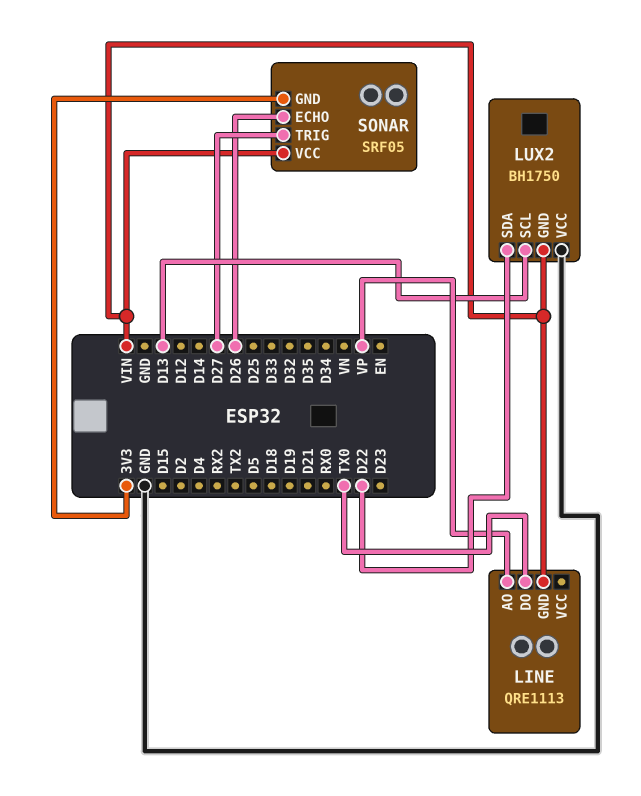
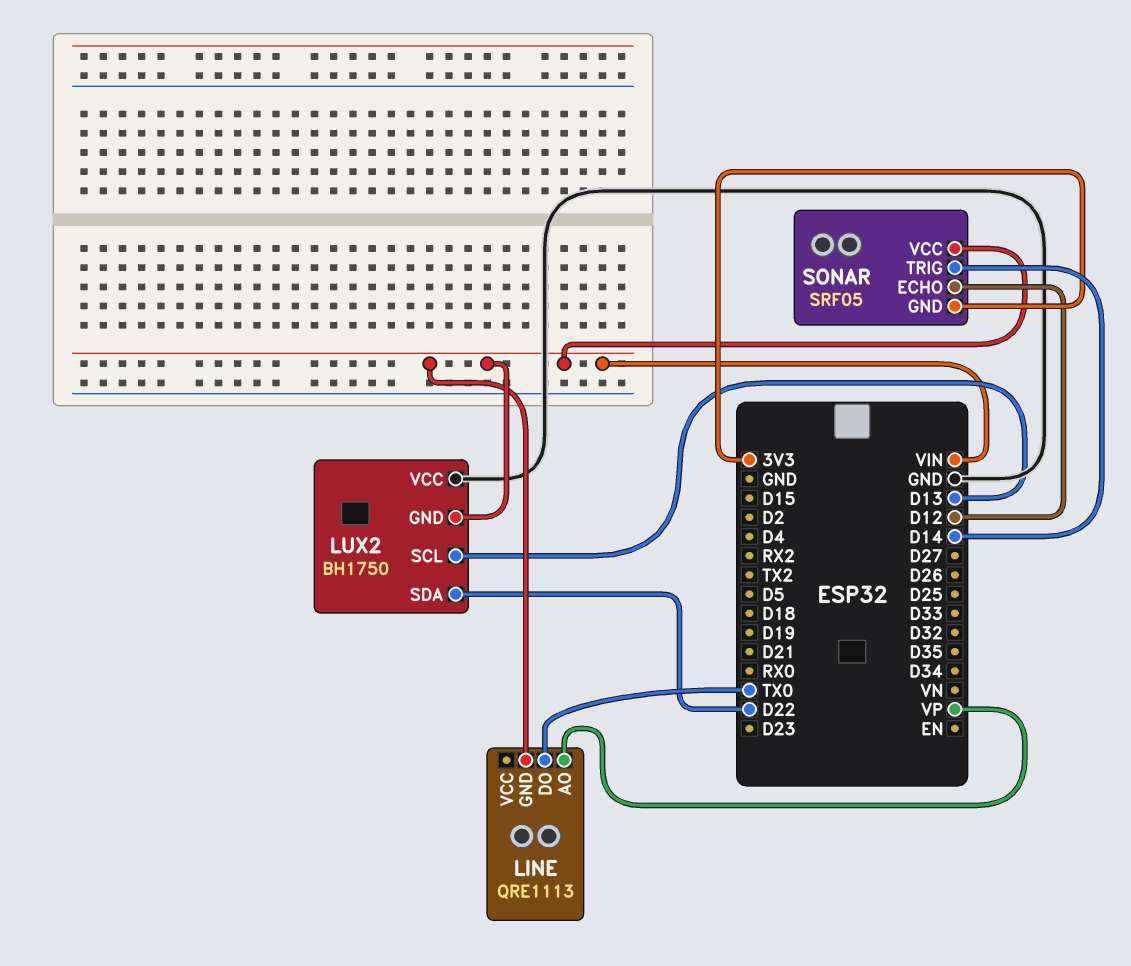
SONAR pin ECHO: D26 -> D12
SONAR pin TRIG: D27 -> D14

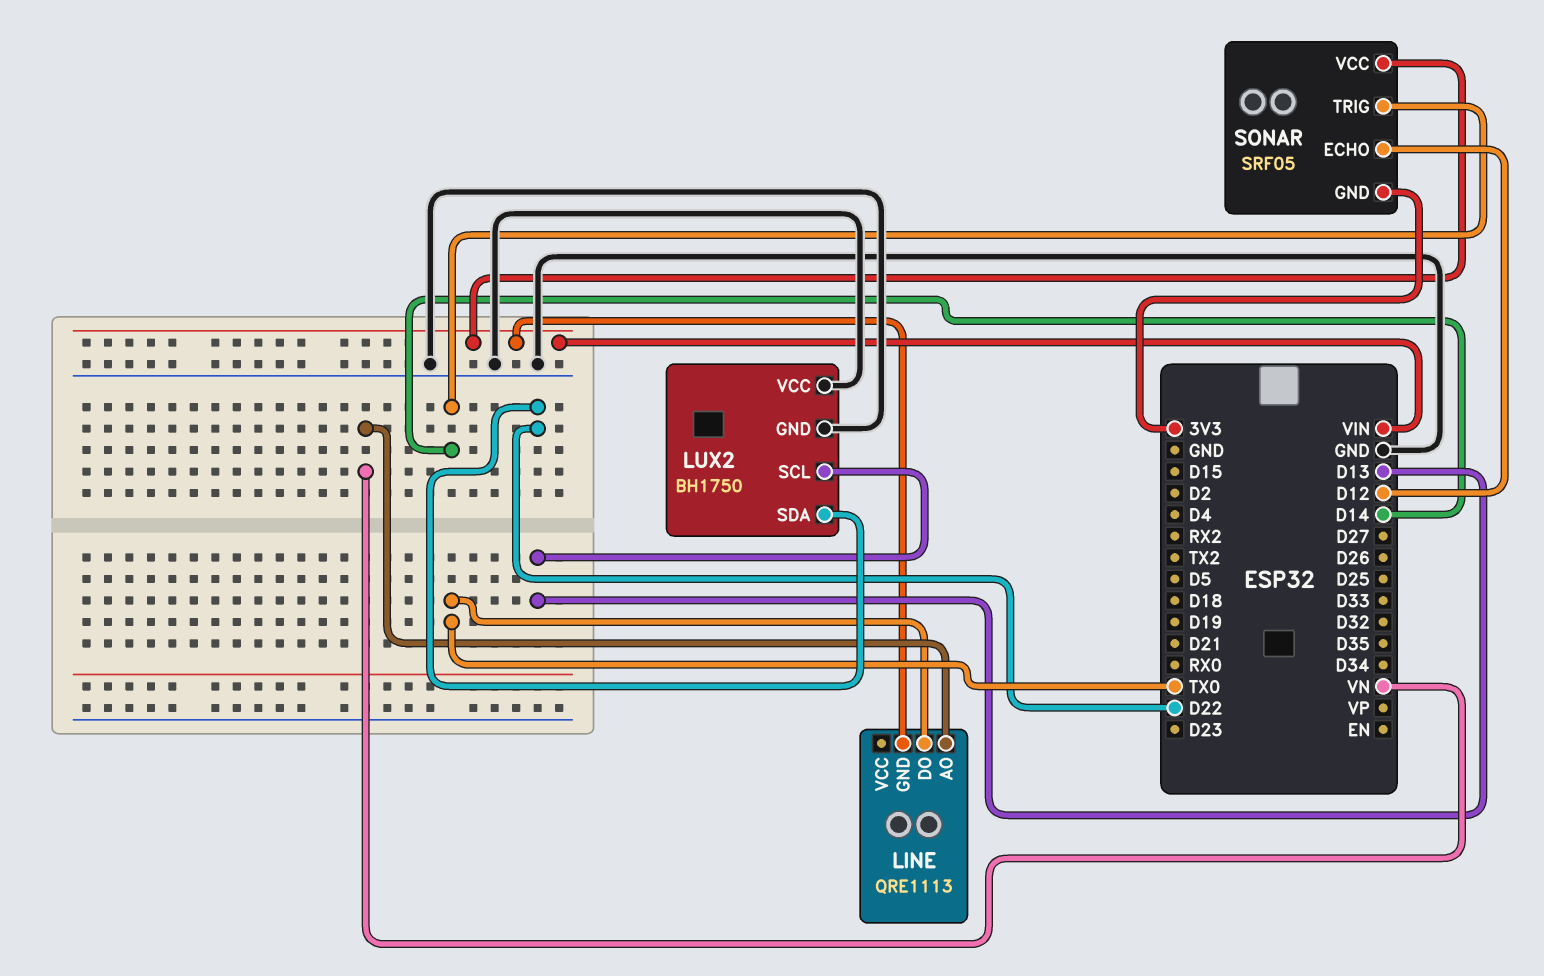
LINE pin AO: VP -> VN
LUX2 pin GND: VIN -> GND

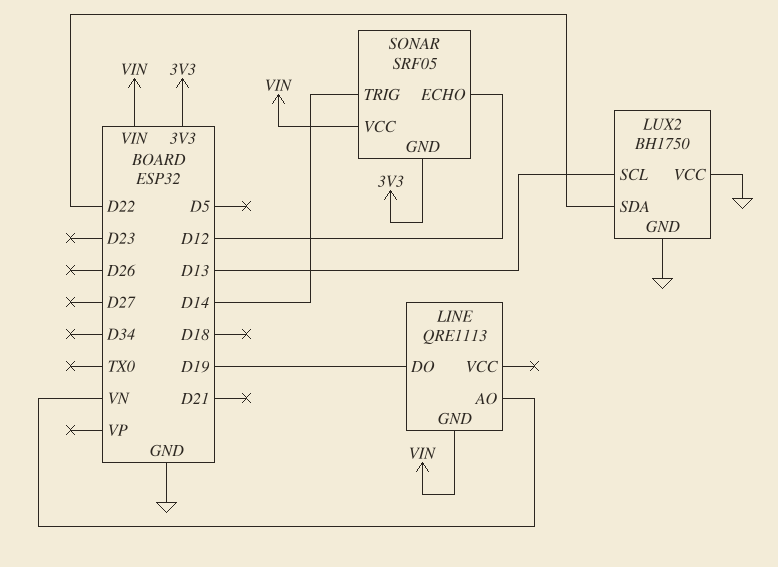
LINE pin DO: TX0 -> D19

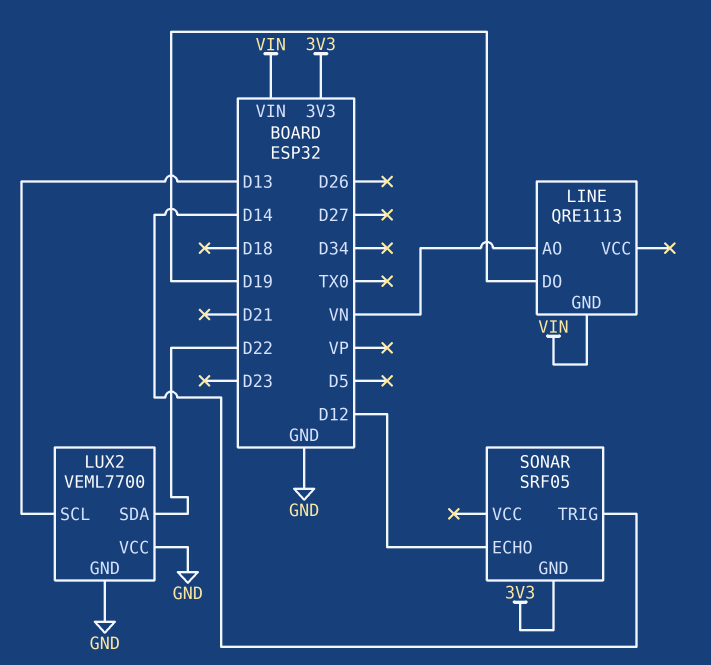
LUX2: BH1750 -> VEML7700
SONAR pin VCC: VIN -> none

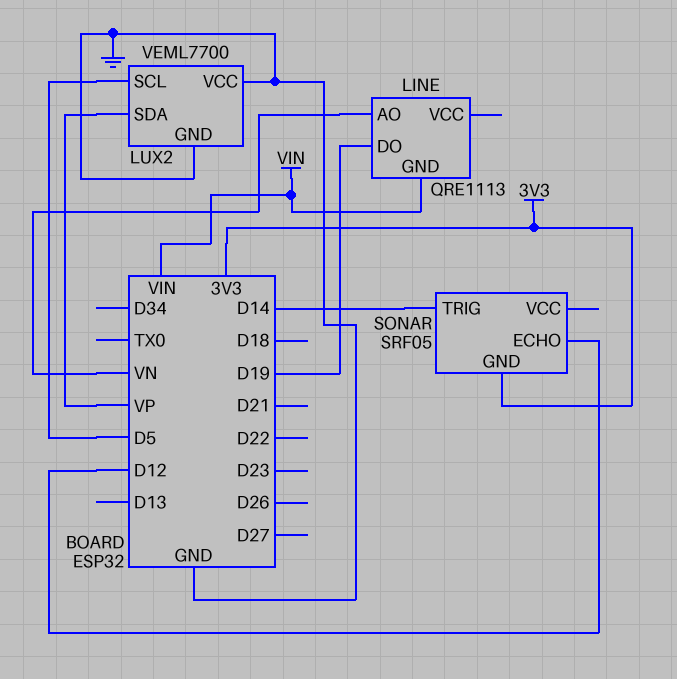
LUX2 pin SCL: D13 -> D5
LUX2 pin SDA: D22 -> VP

